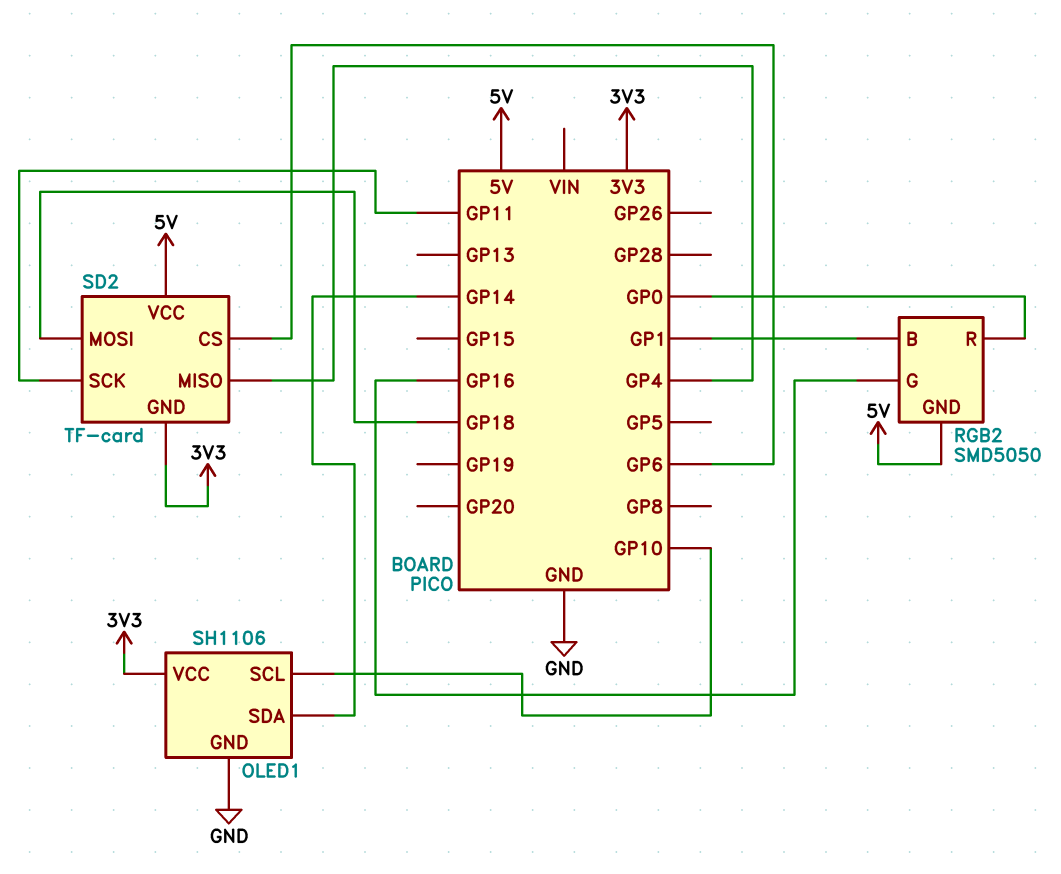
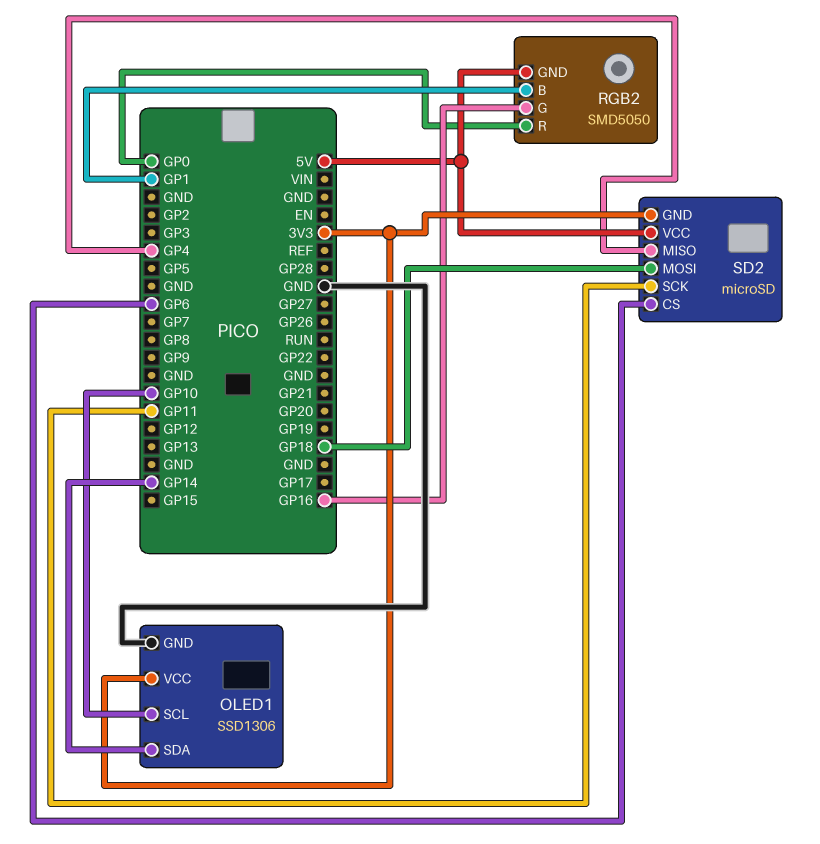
OLED1: SH1106 -> SSD1306
SD2: TF-card -> microSD

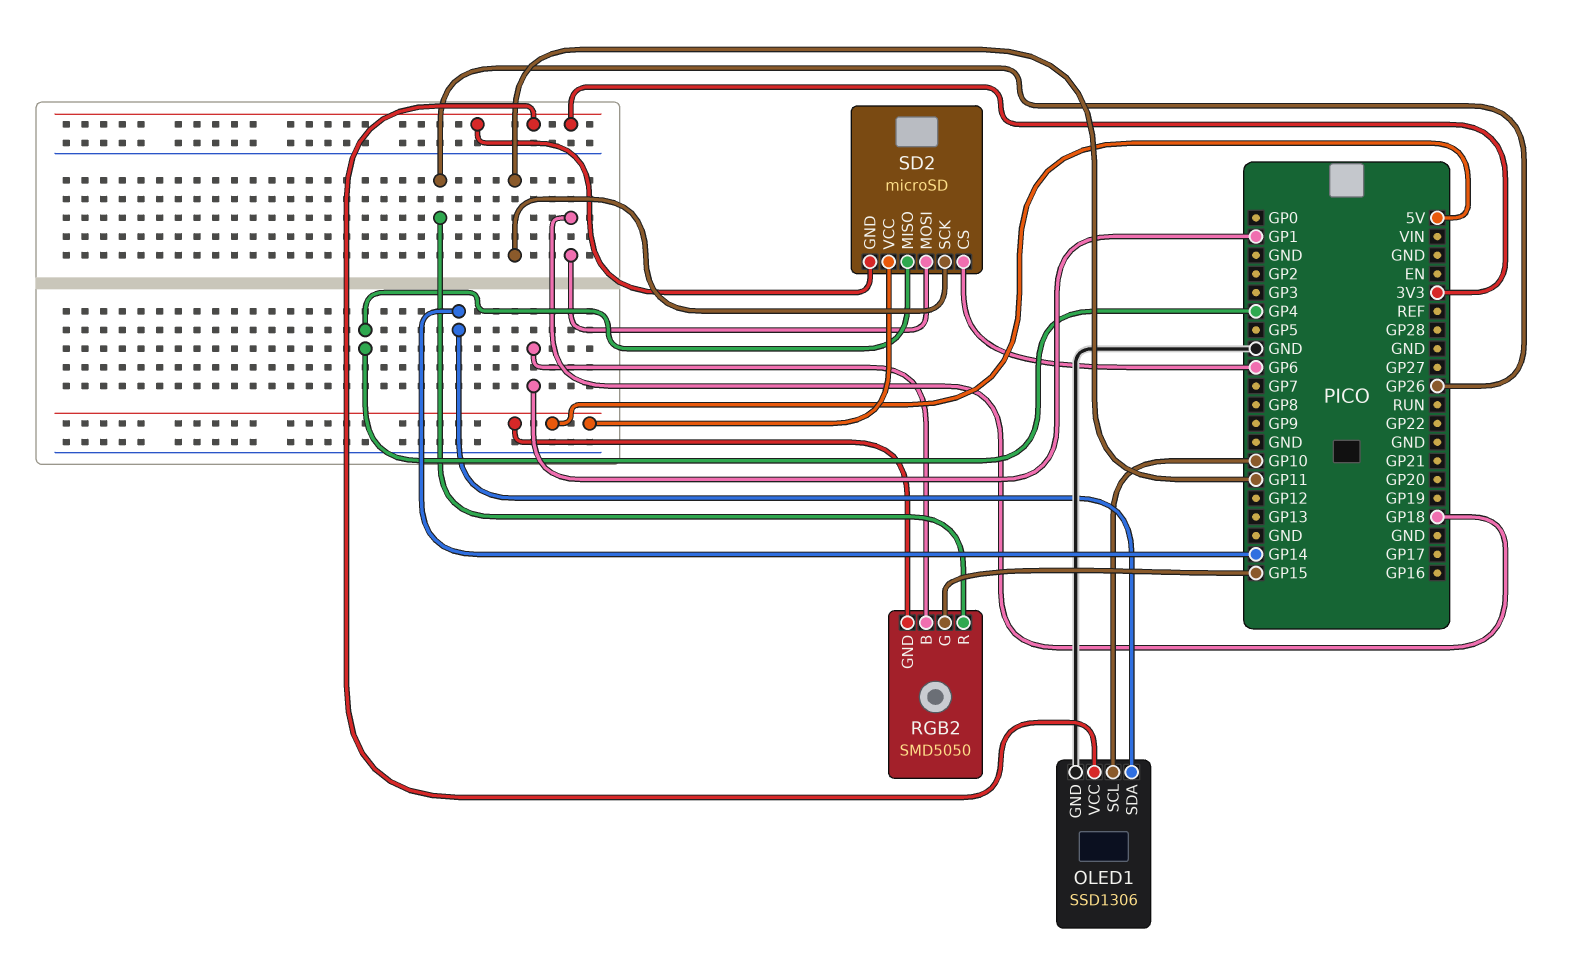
RGB2 pin G: GP16 -> GP15
RGB2 pin R: GP0 -> GP26

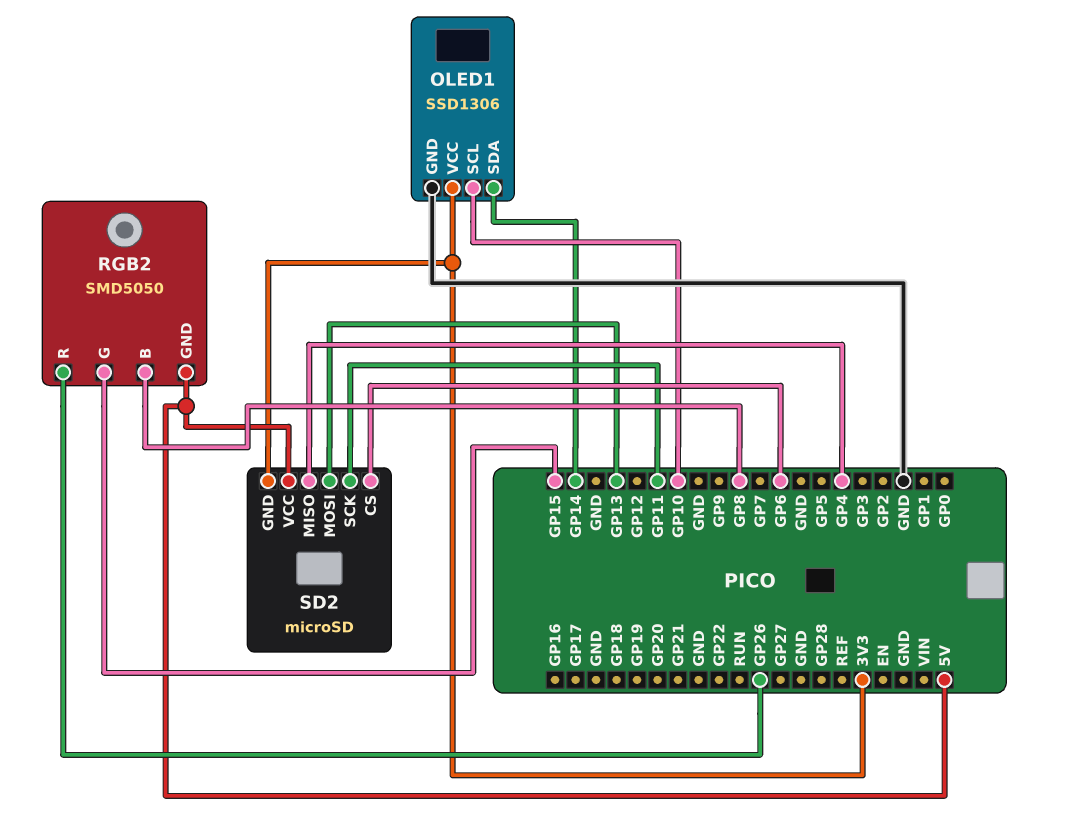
RGB2 pin B: GP1 -> GP8
SD2 pin MOSI: GP18 -> GP13

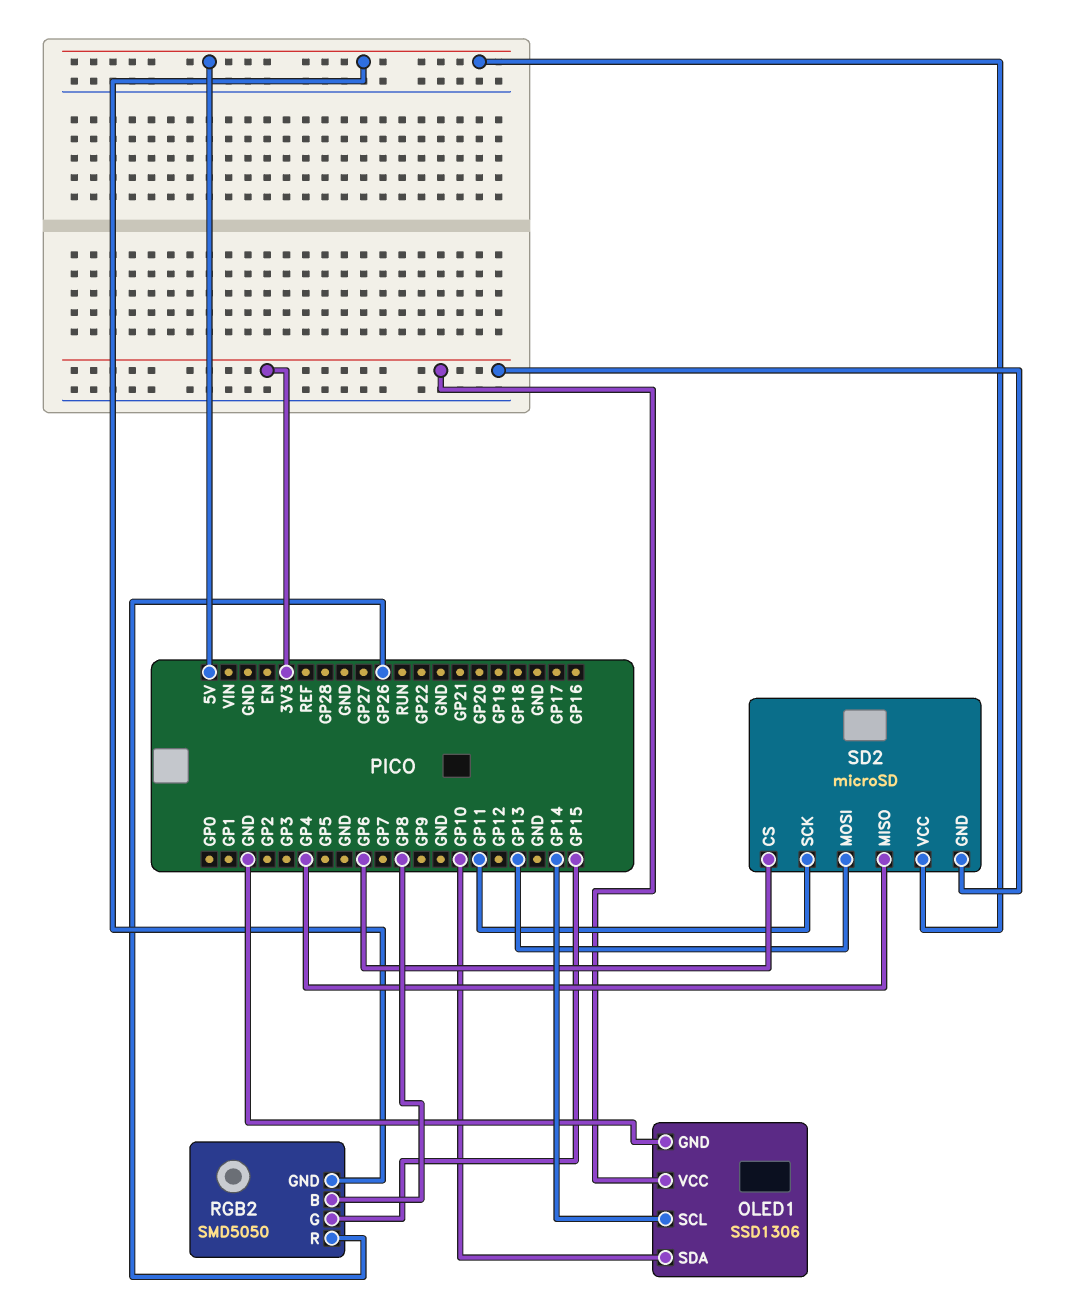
OLED1 pin SCL: GP10 -> GP14
OLED1 pin SDA: GP14 -> GP10

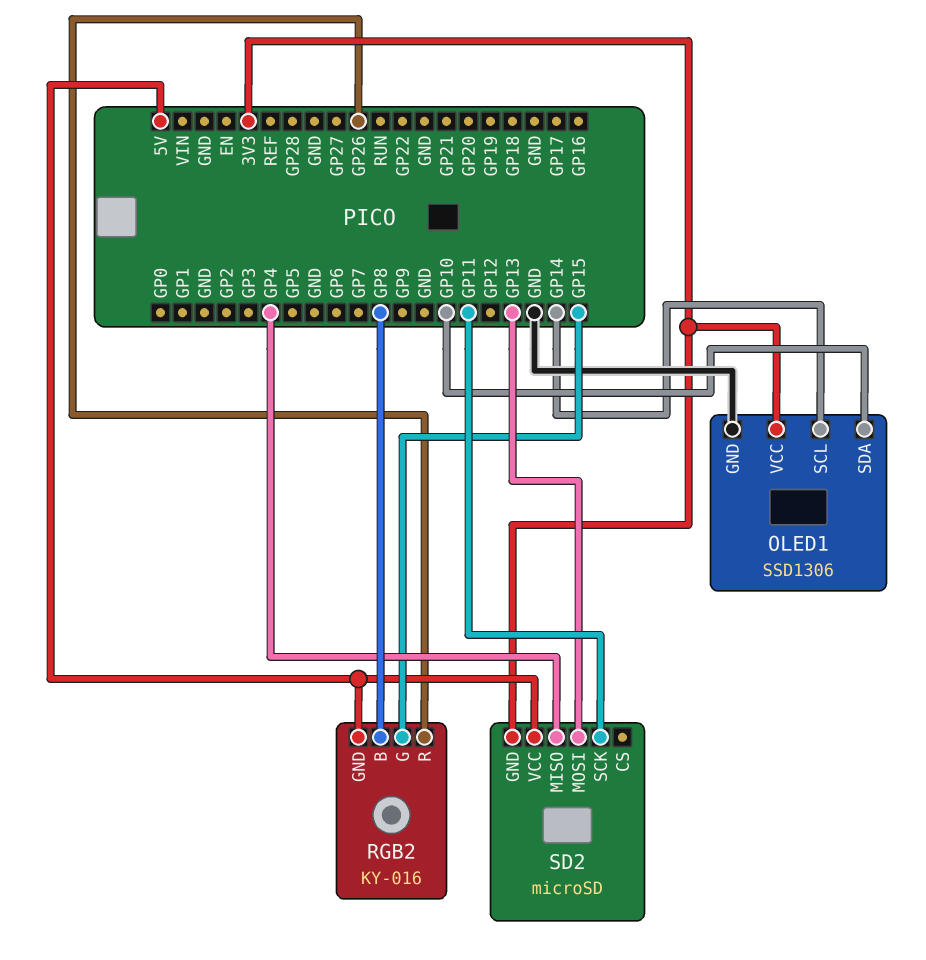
RGB2: SMD5050 -> KY-016
SD2 pin CS: GP6 -> none

